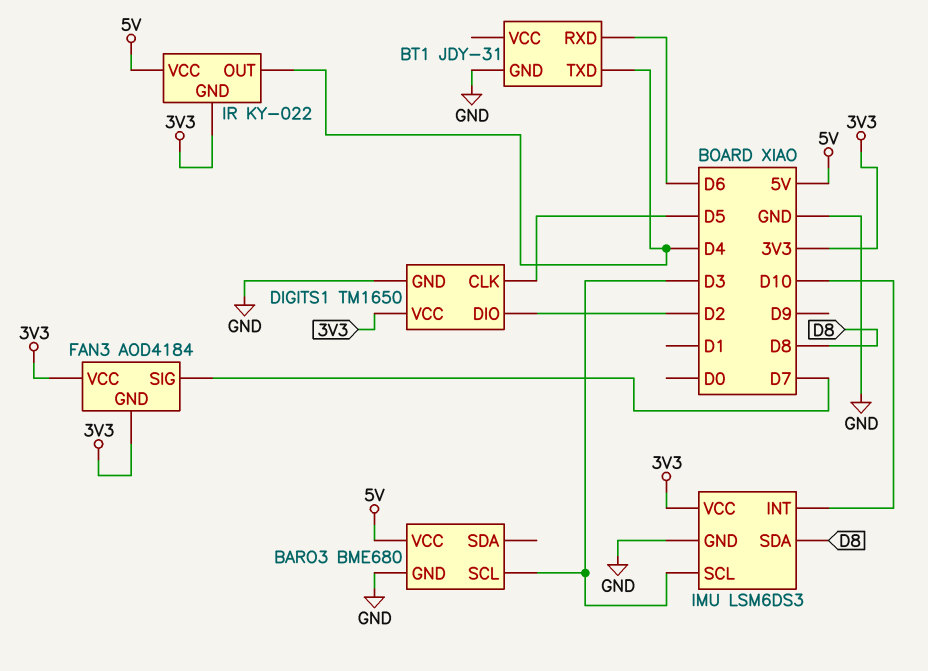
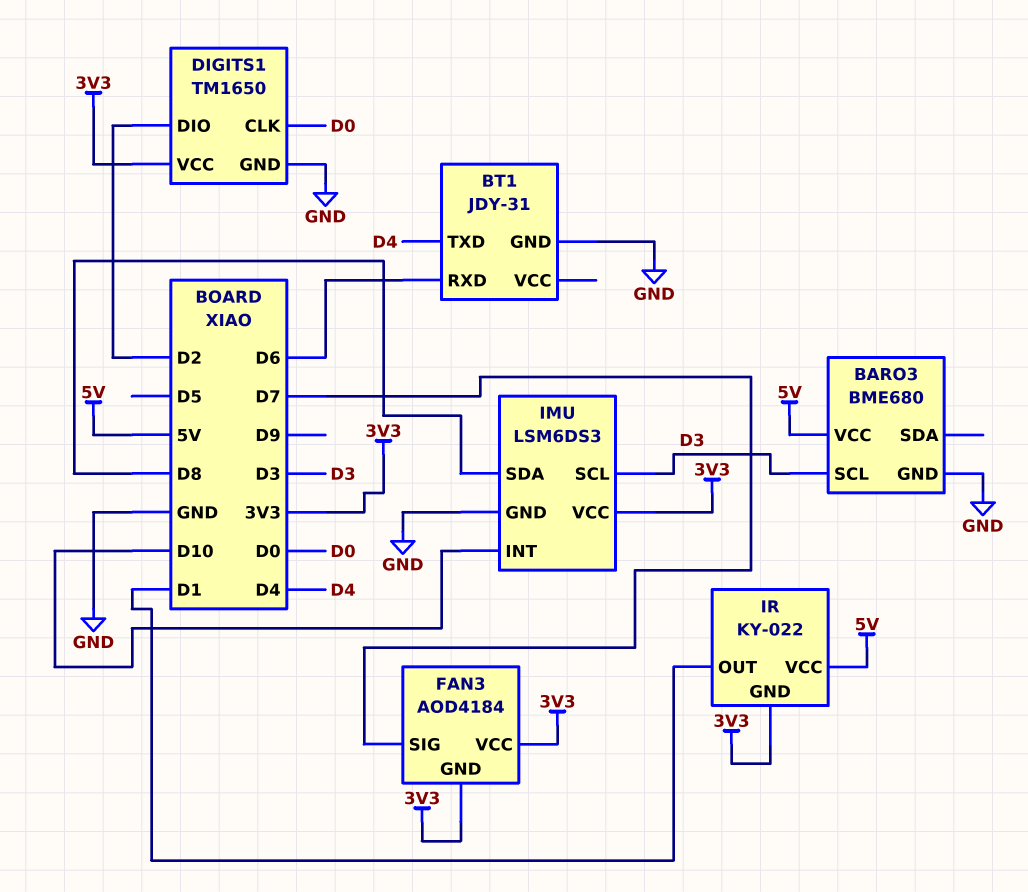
DIGITS1 pin CLK: D5 -> D0
IR pin OUT: D4 -> D1

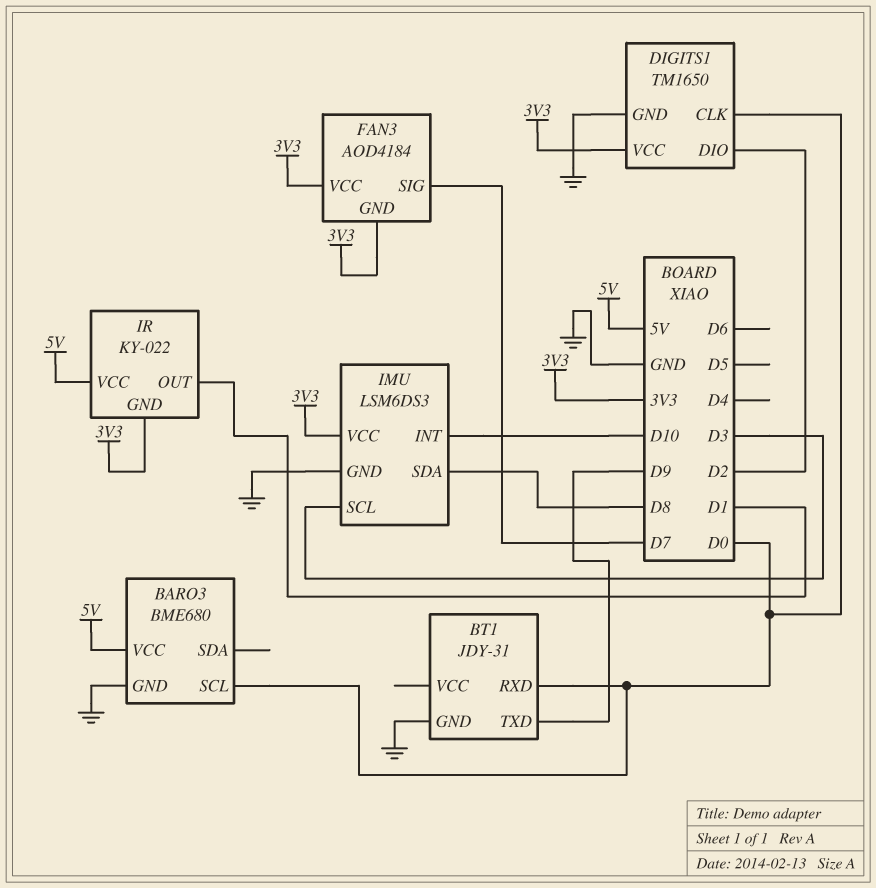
BARO3 pin SCL: D3 -> D0
BT1 pin RXD: D6 -> D0
BT1 pin TXD: D4 -> D9

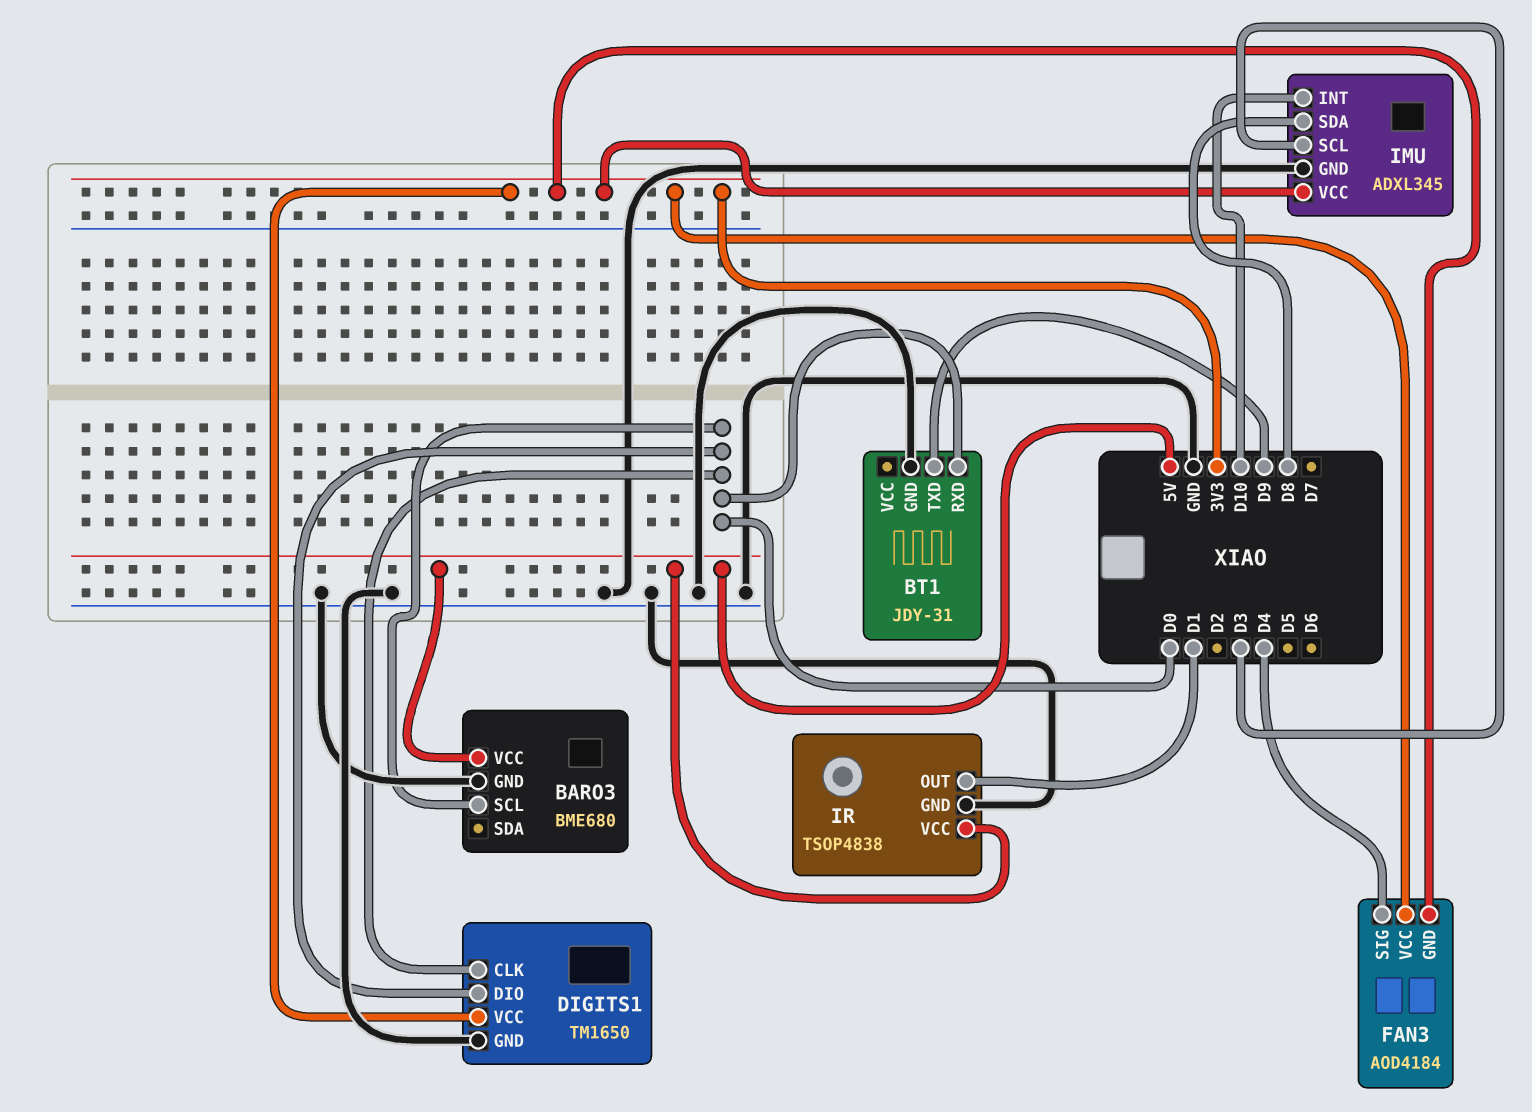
DIGITS1 pin DIO: D2 -> D0
FAN3 pin SIG: D7 -> D4
IMU: LSM6DS3 -> ADXL345
IR: KY-022 -> TSOP4838
IR pin GND: 3V3 -> GND

